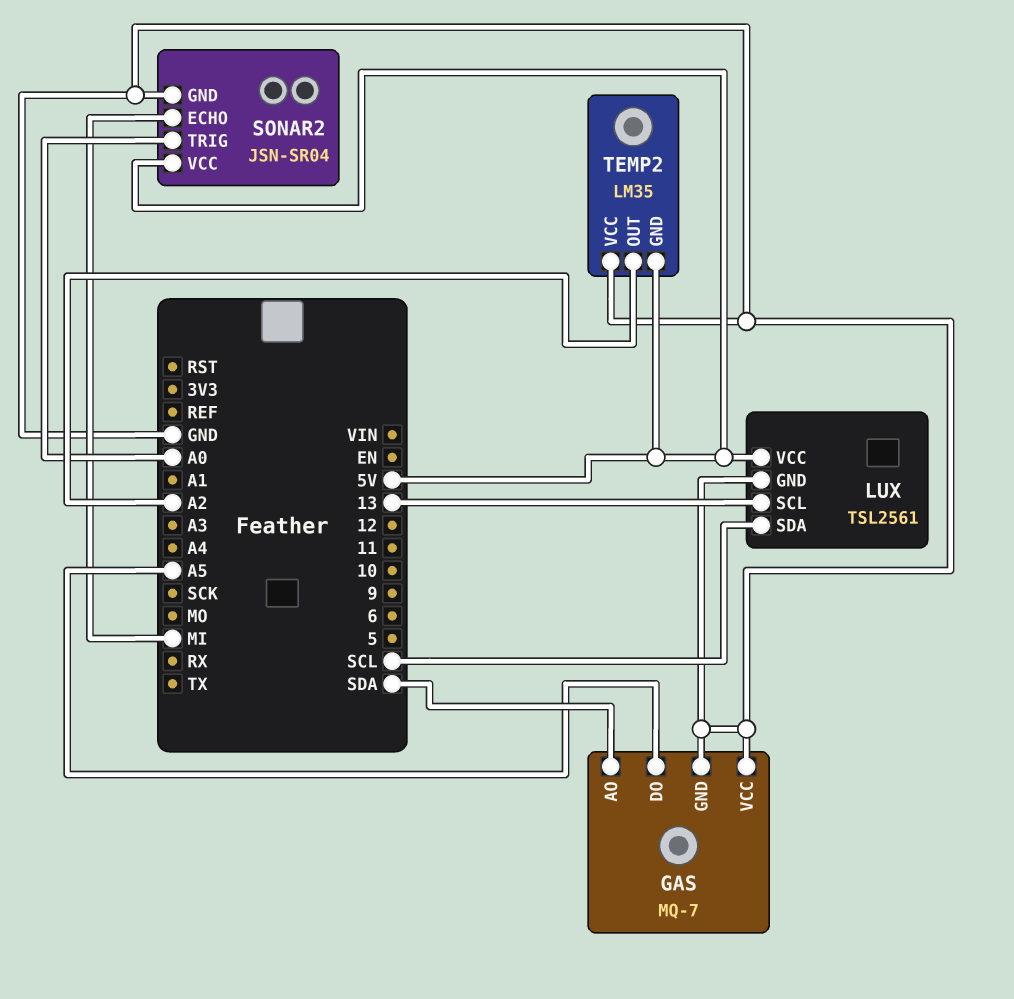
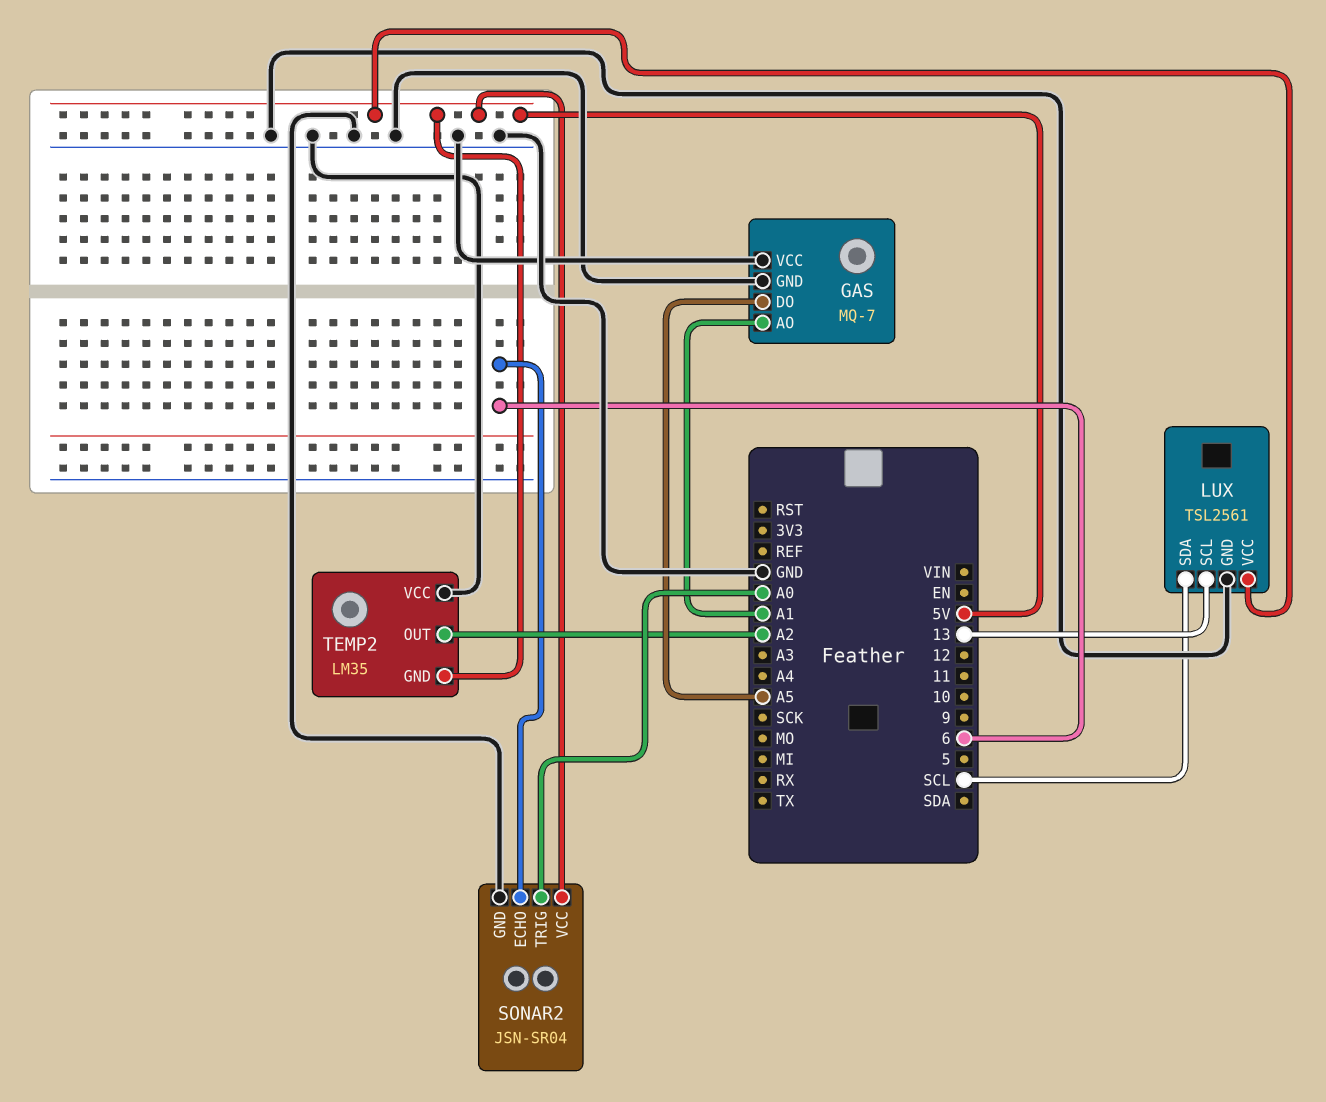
GAS pin AO: SDA -> A1
SONAR2 pin ECHO: MI -> 6

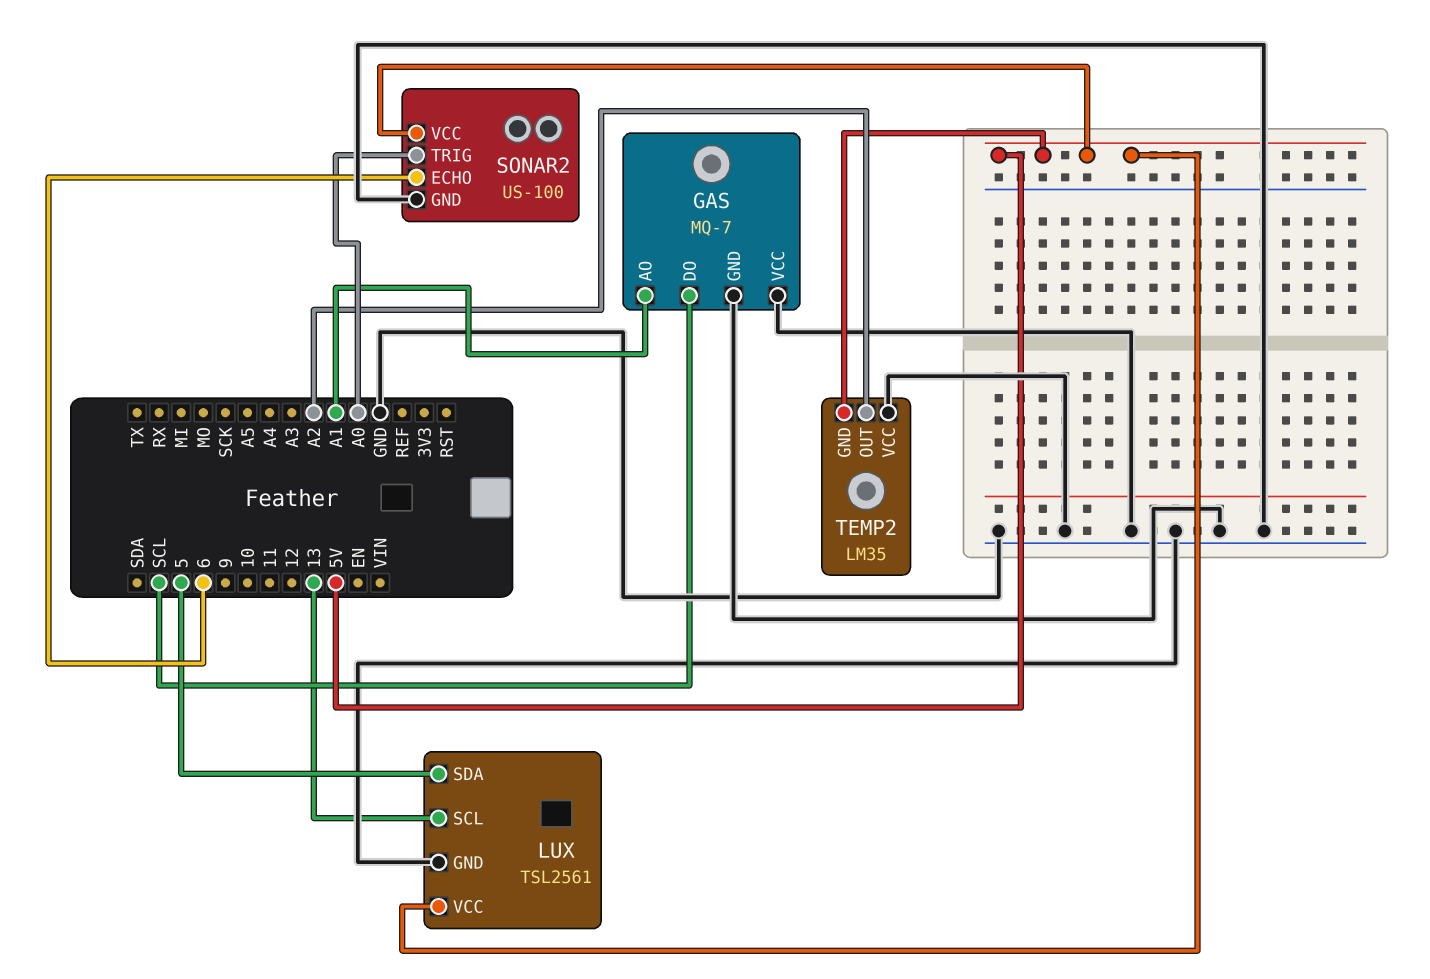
GAS pin DO: A5 -> SCL
LUX pin SDA: SCL -> 5
SONAR2: JSN-SR04 -> US-100

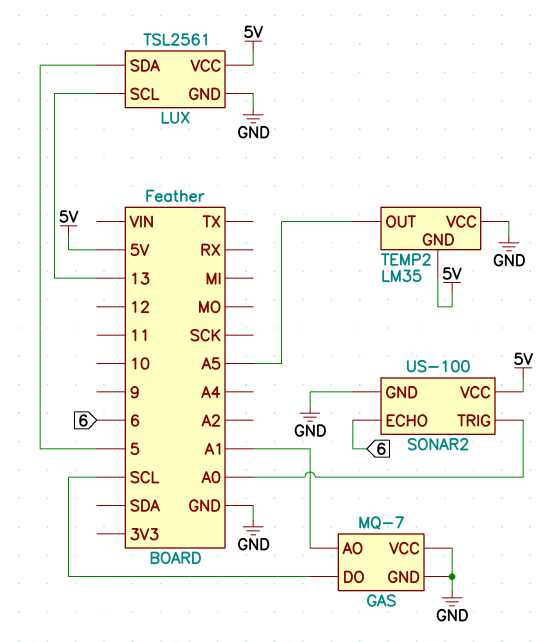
TEMP2 pin OUT: A2 -> A5

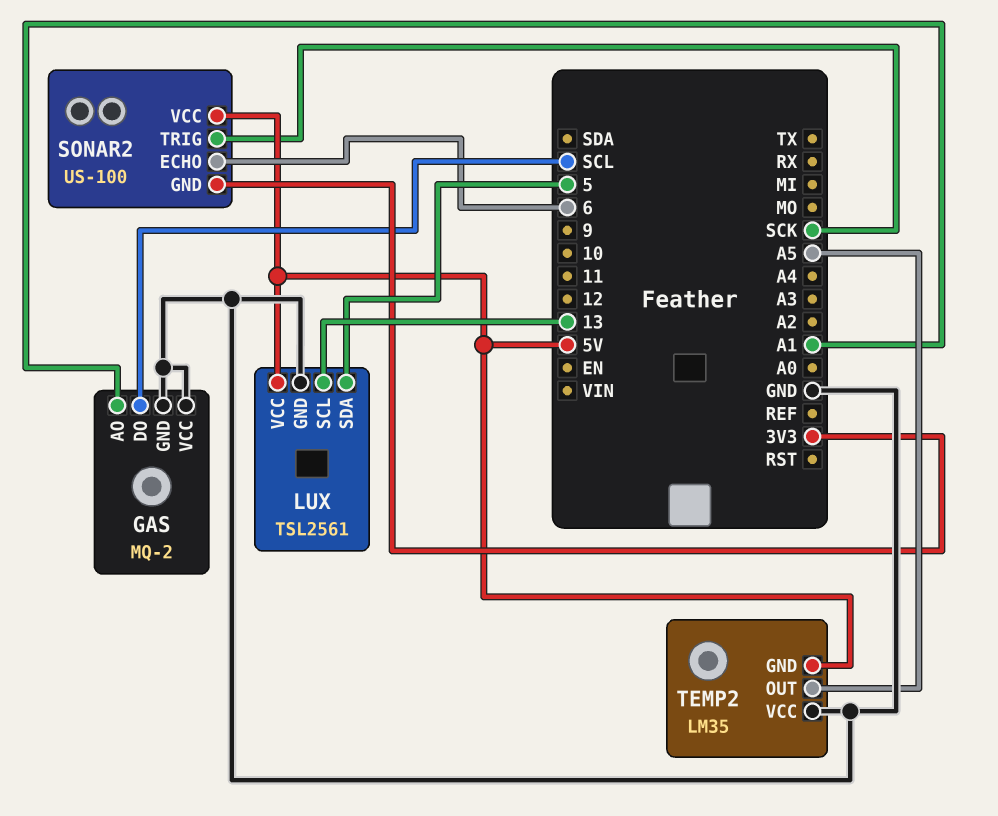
GAS: MQ-7 -> MQ-2
SONAR2 pin GND: GND -> 3V3
SONAR2 pin TRIG: A0 -> SCK

